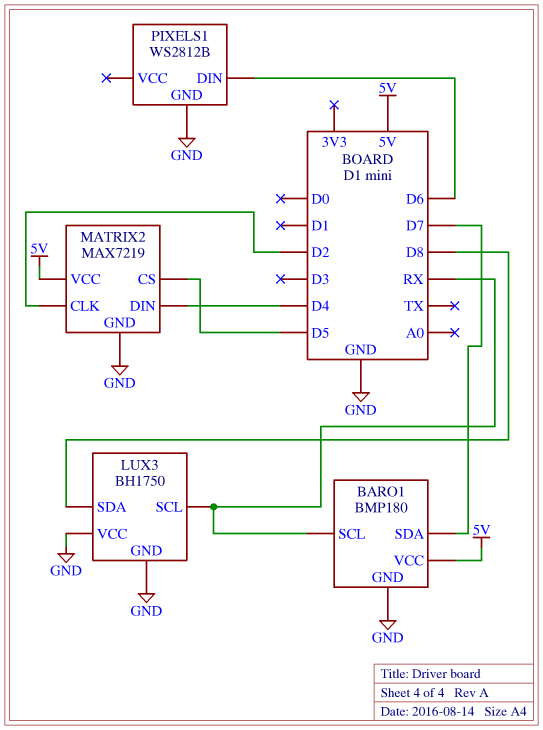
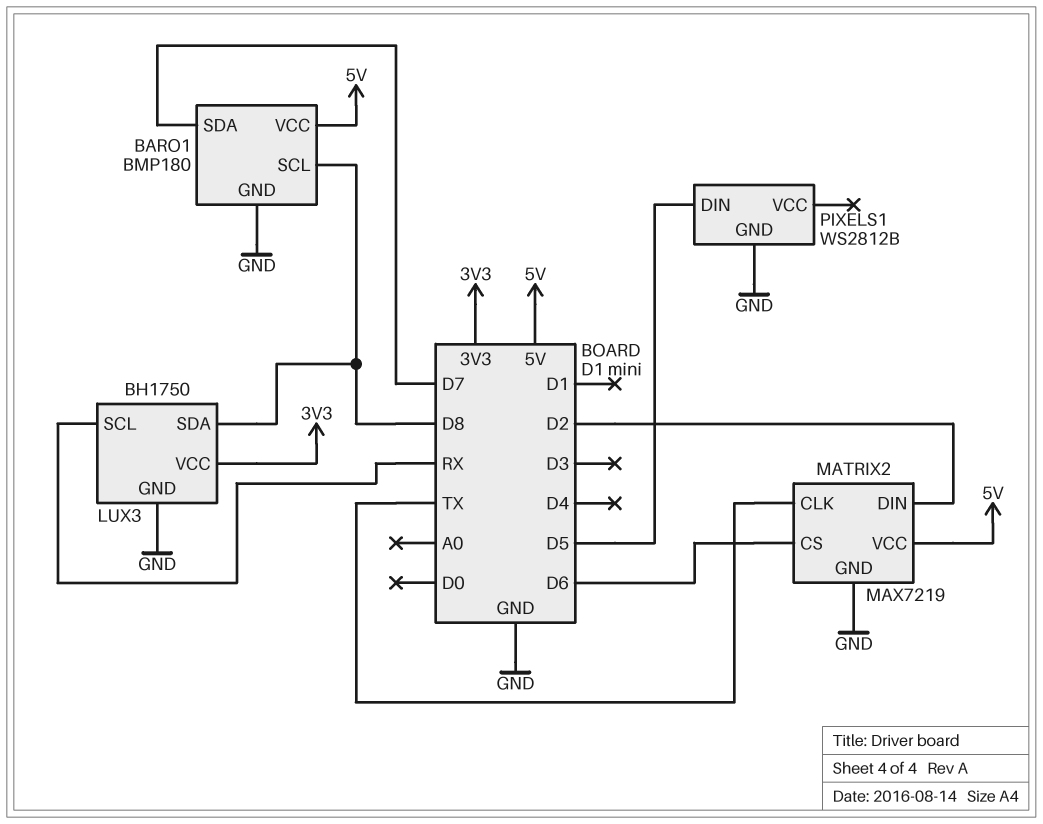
BARO1 pin SCL: RX -> D8
LUX3 pin VCC: GND -> 3V3
MATRIX2 pin CLK: D2 -> TX
MATRIX2 pin CS: D5 -> D6
MATRIX2 pin DIN: D4 -> D2
PIXELS1 pin DIN: D6 -> D5

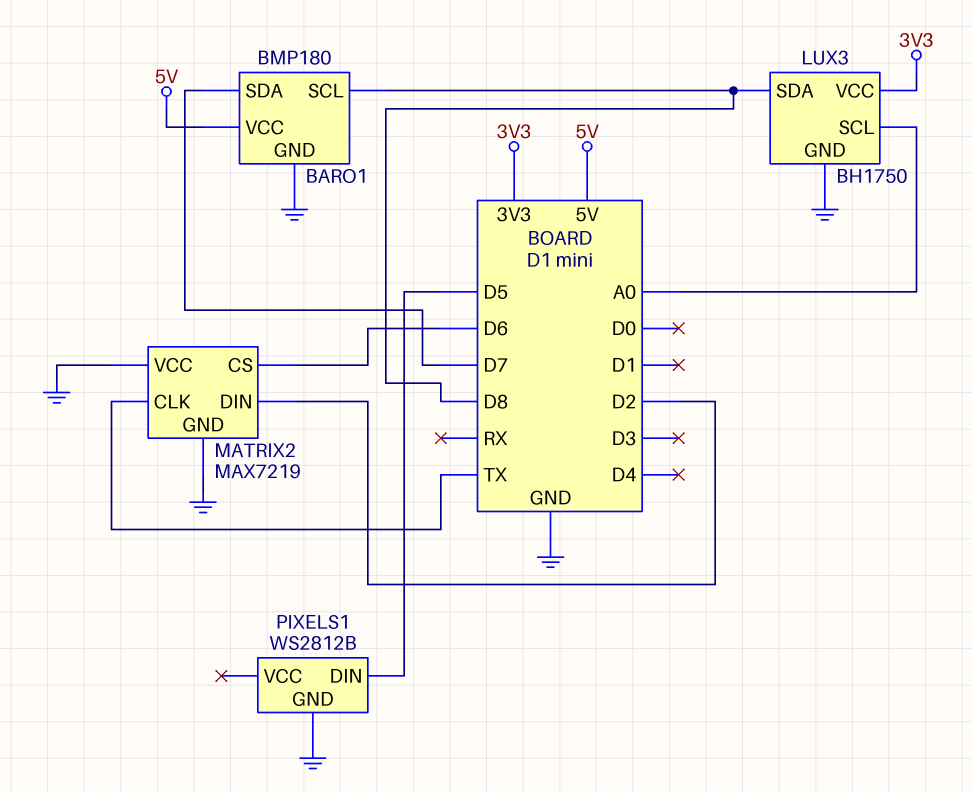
LUX3 pin SCL: RX -> A0
MATRIX2 pin VCC: 5V -> GND

